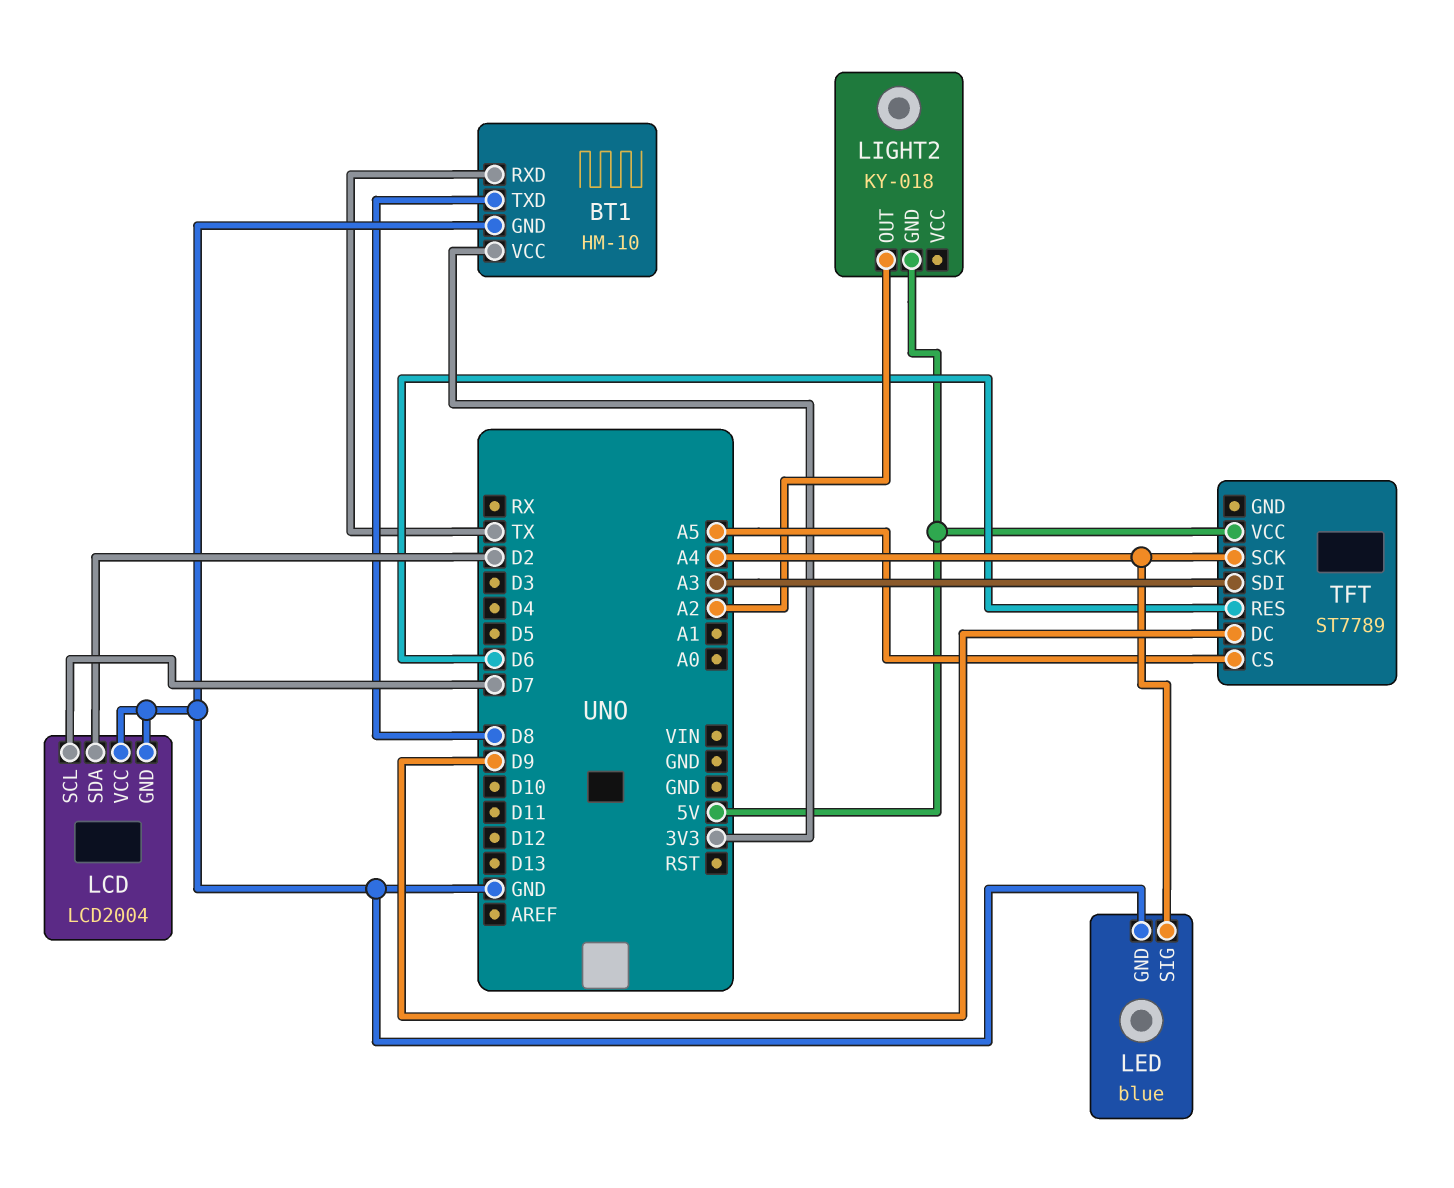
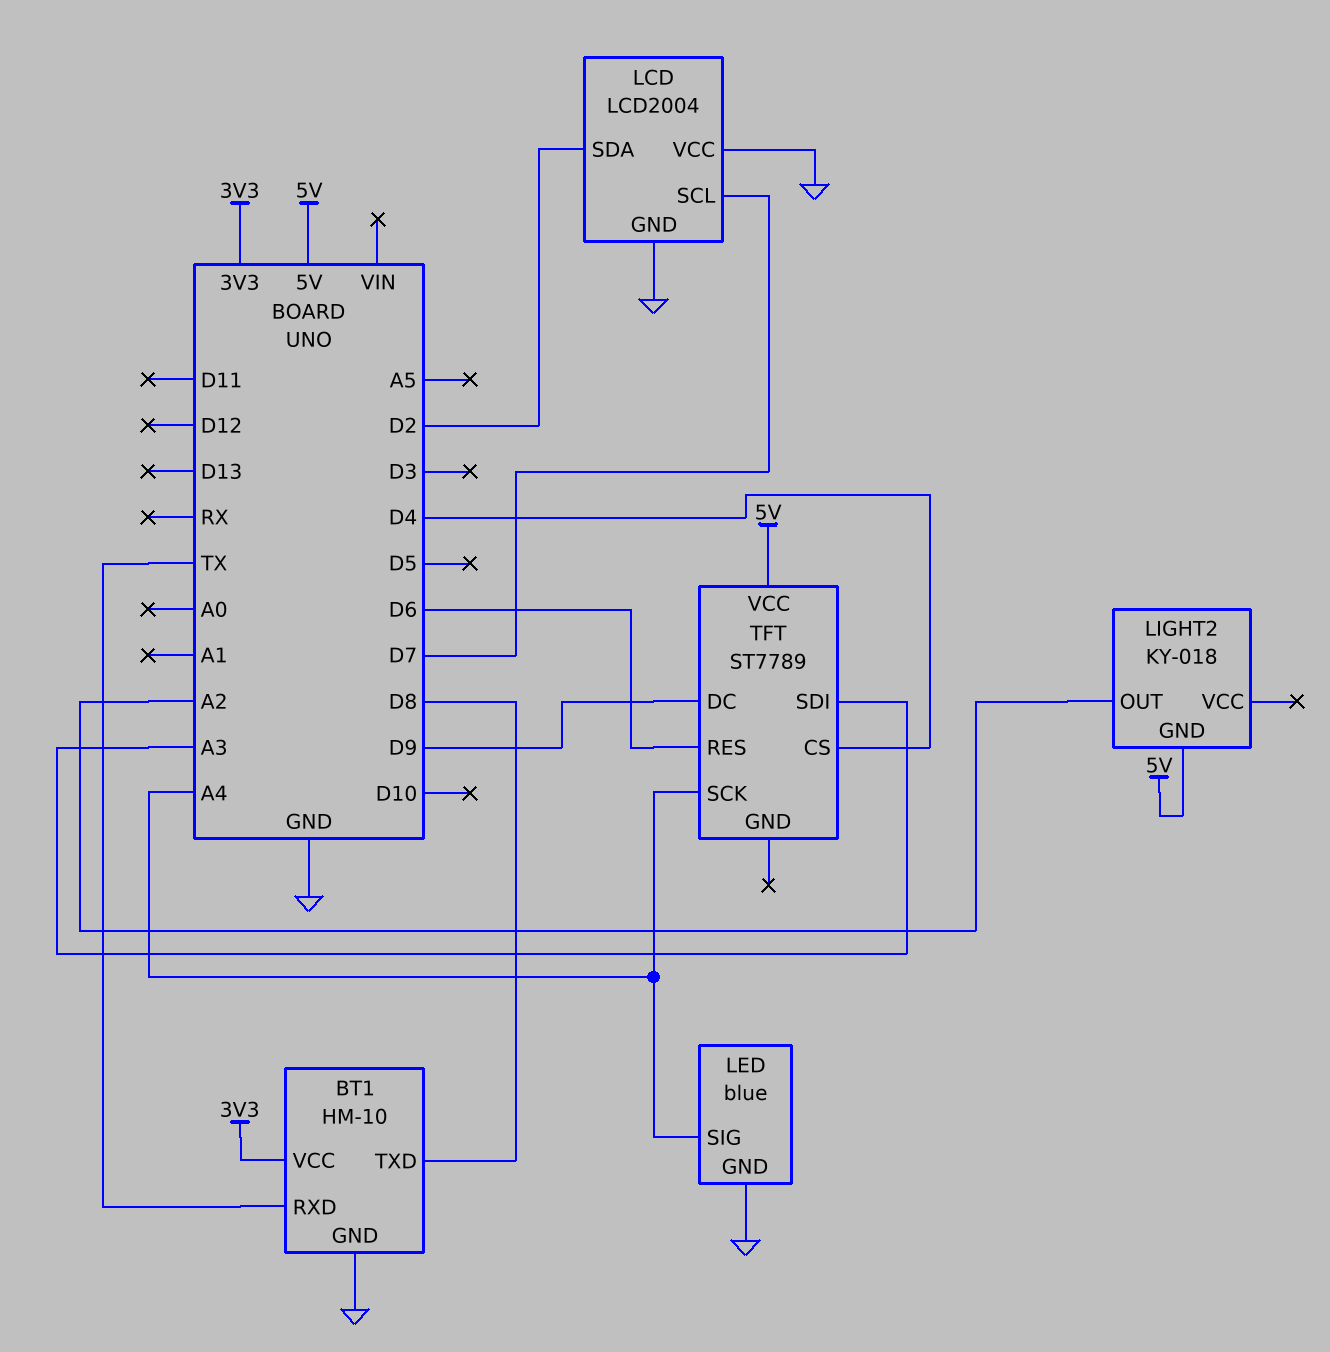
TFT pin CS: A5 -> D4

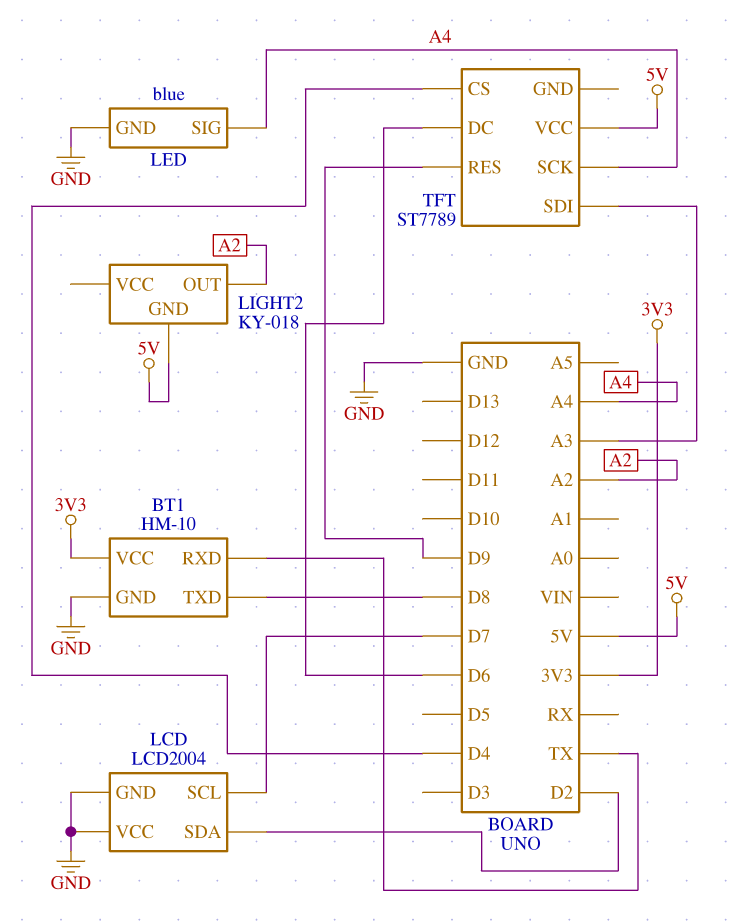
TFT pin DC: D9 -> D6
TFT pin RES: D6 -> D9

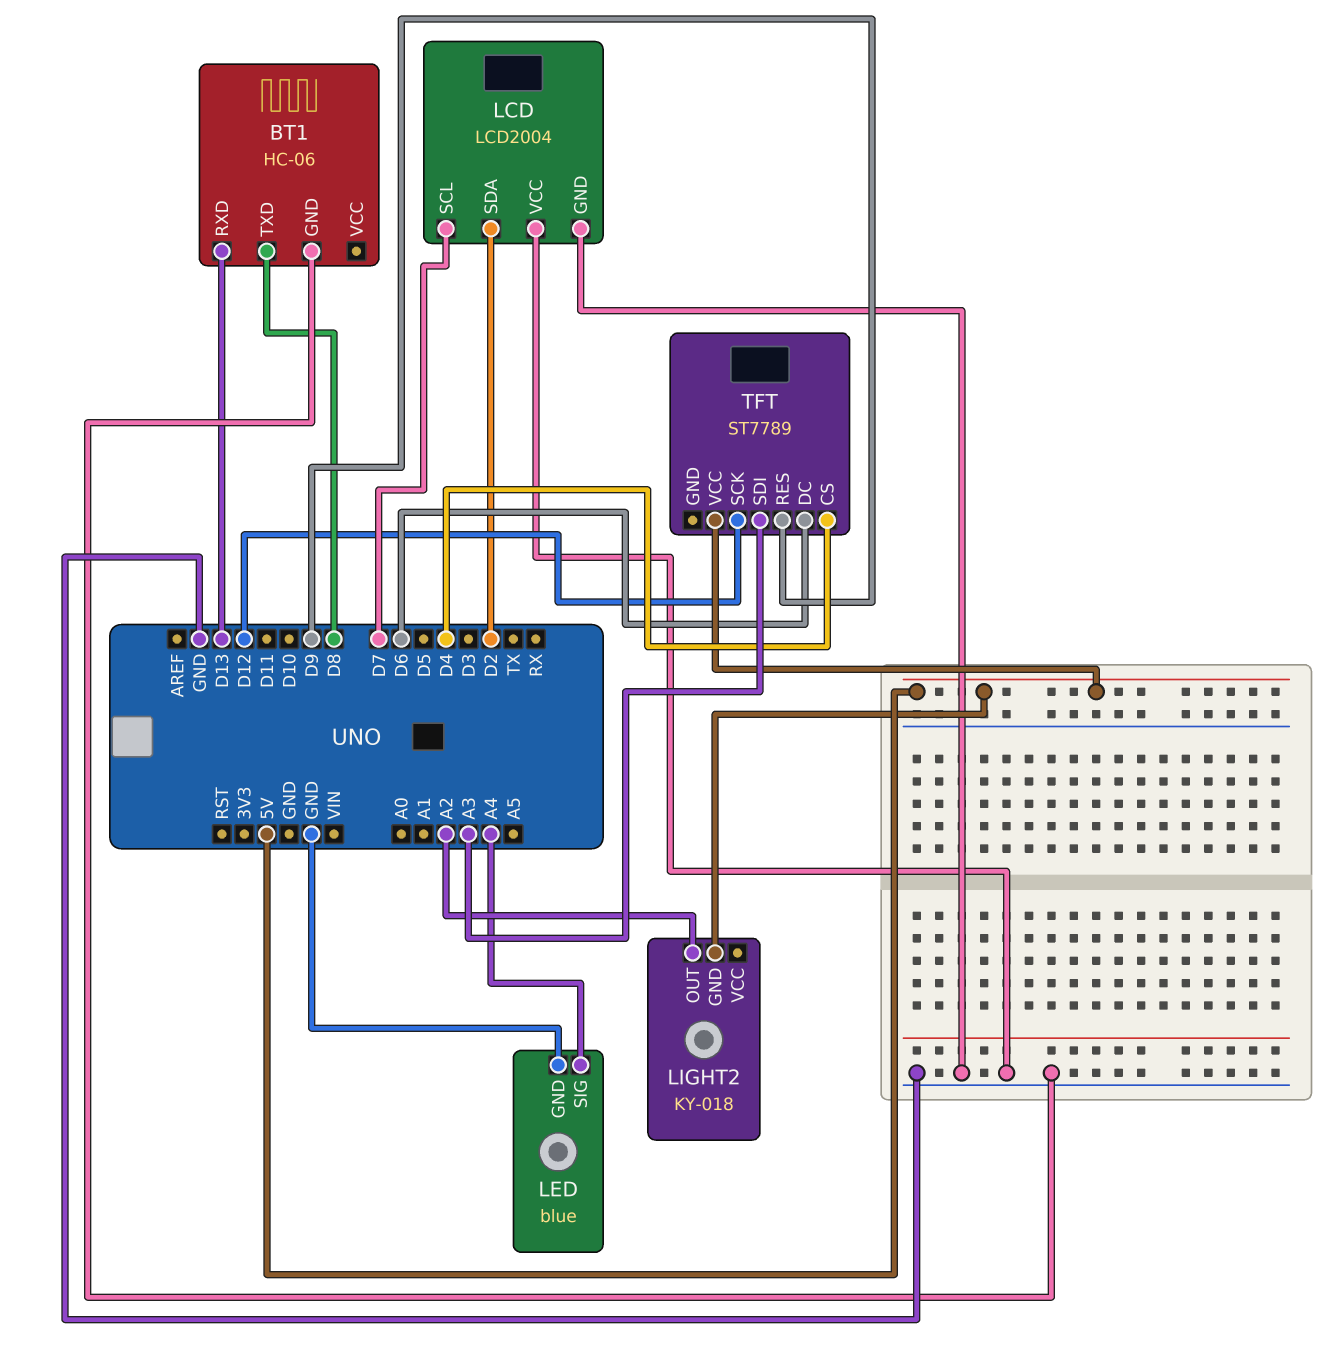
BT1: HM-10 -> HC-06
BT1 pin RXD: TX -> D13
BT1 pin VCC: 3V3 -> none
TFT pin SCK: A4 -> D12

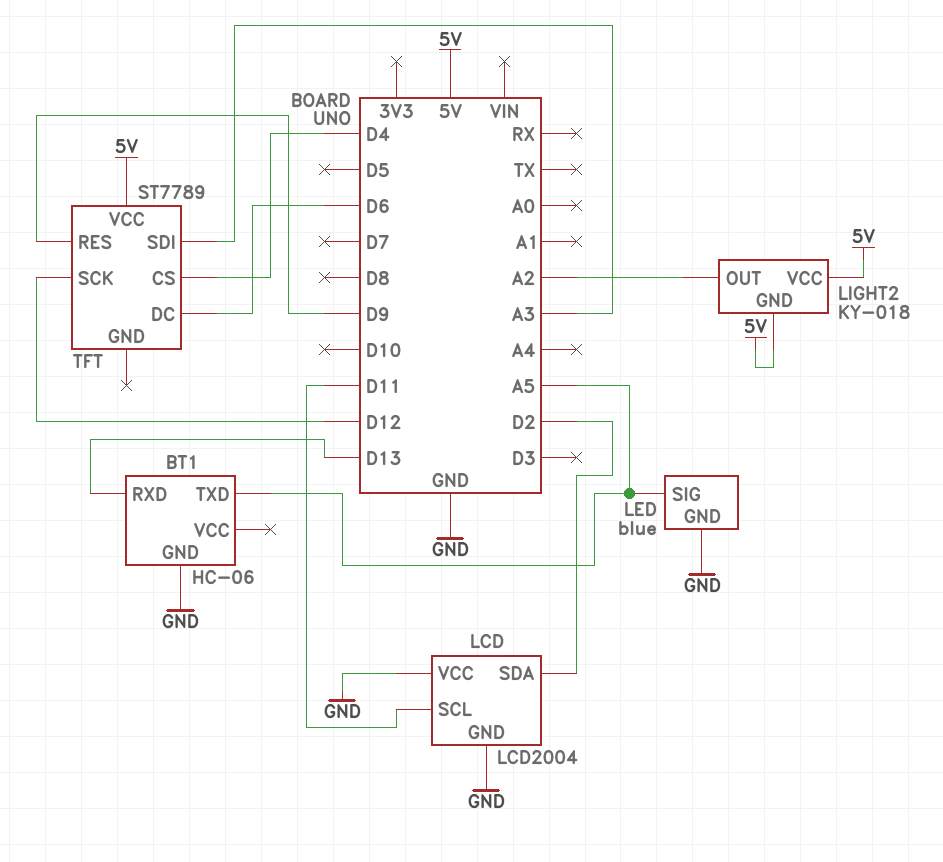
BT1 pin TXD: D8 -> A5
LCD pin SCL: D7 -> D11
LED pin SIG: A4 -> A5
LIGHT2 pin VCC: none -> 5V

